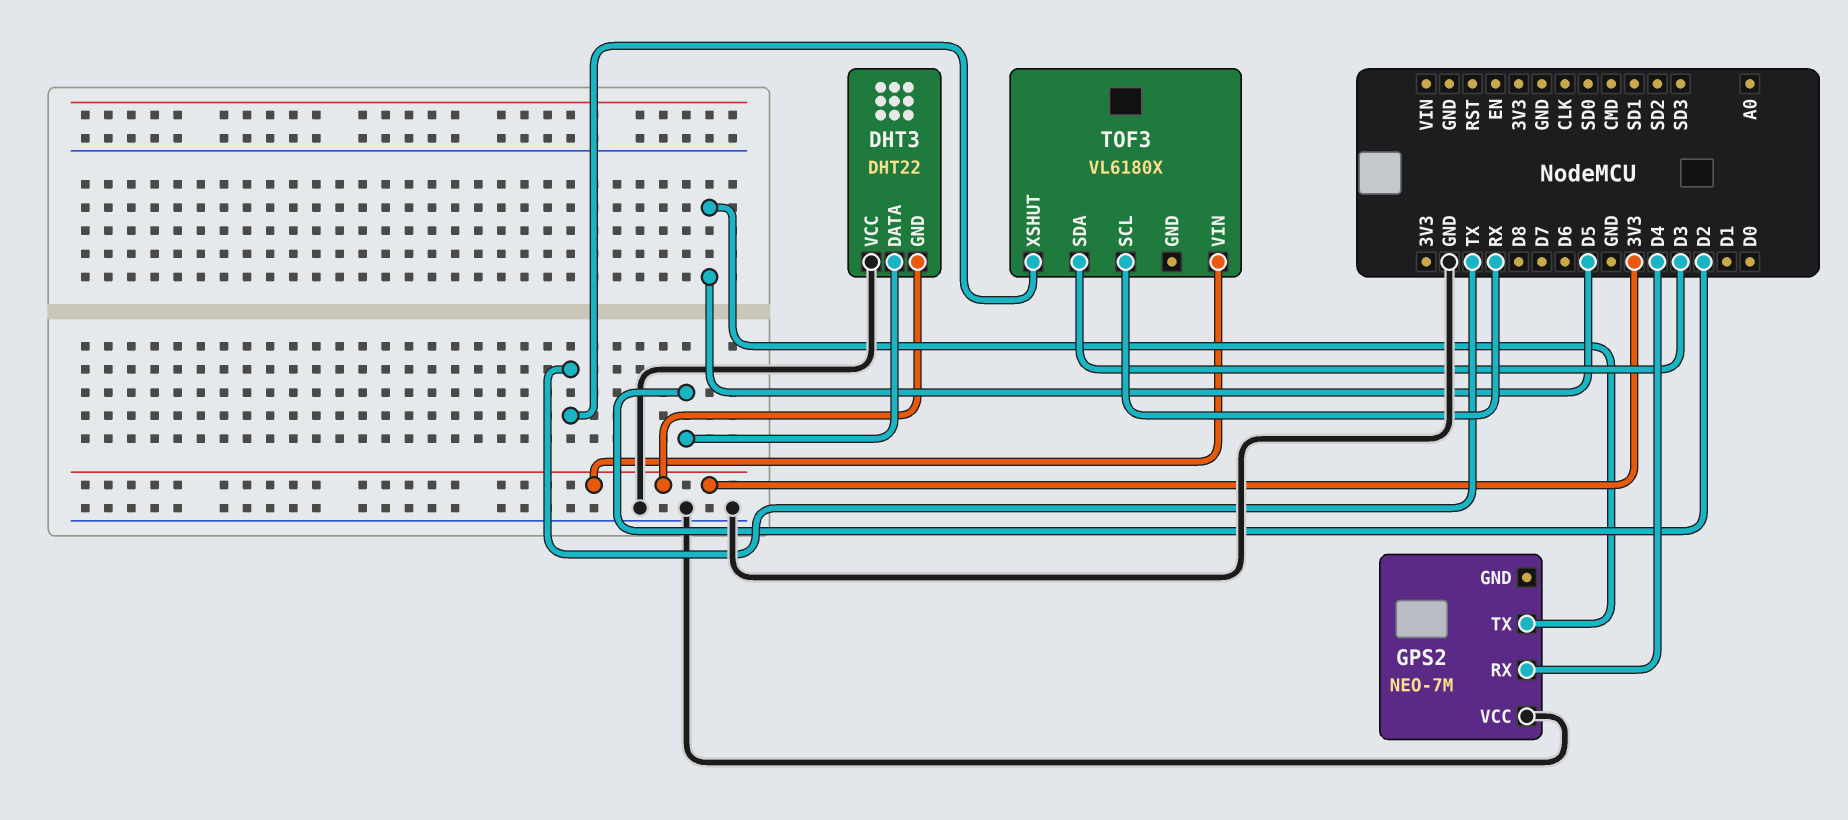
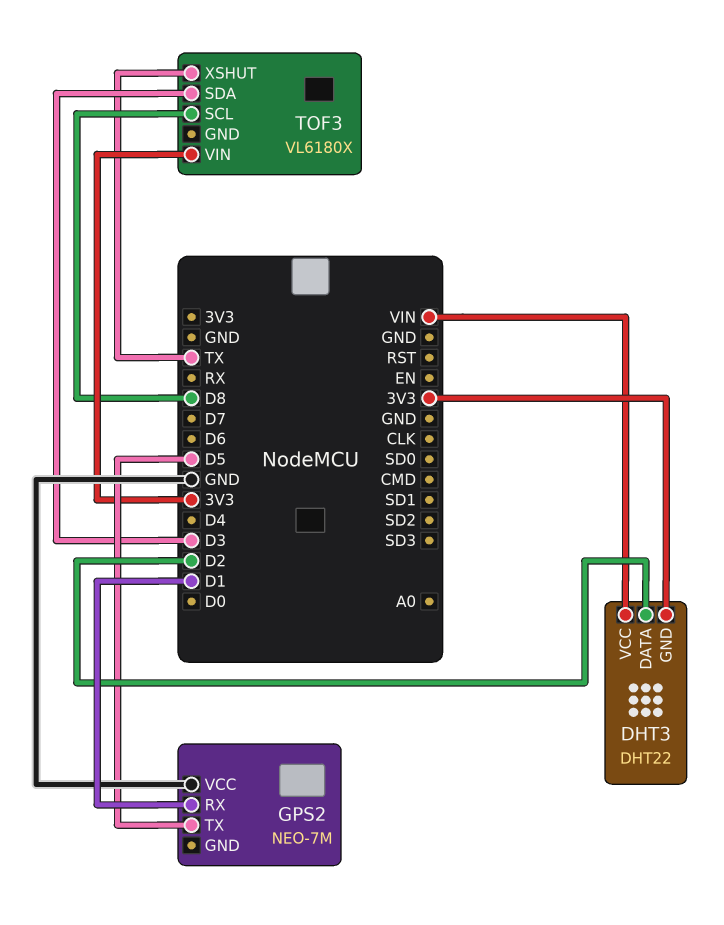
DHT3 pin VCC: GND -> VIN
GPS2 pin RX: D4 -> D1
TOF3 pin SCL: RX -> D8

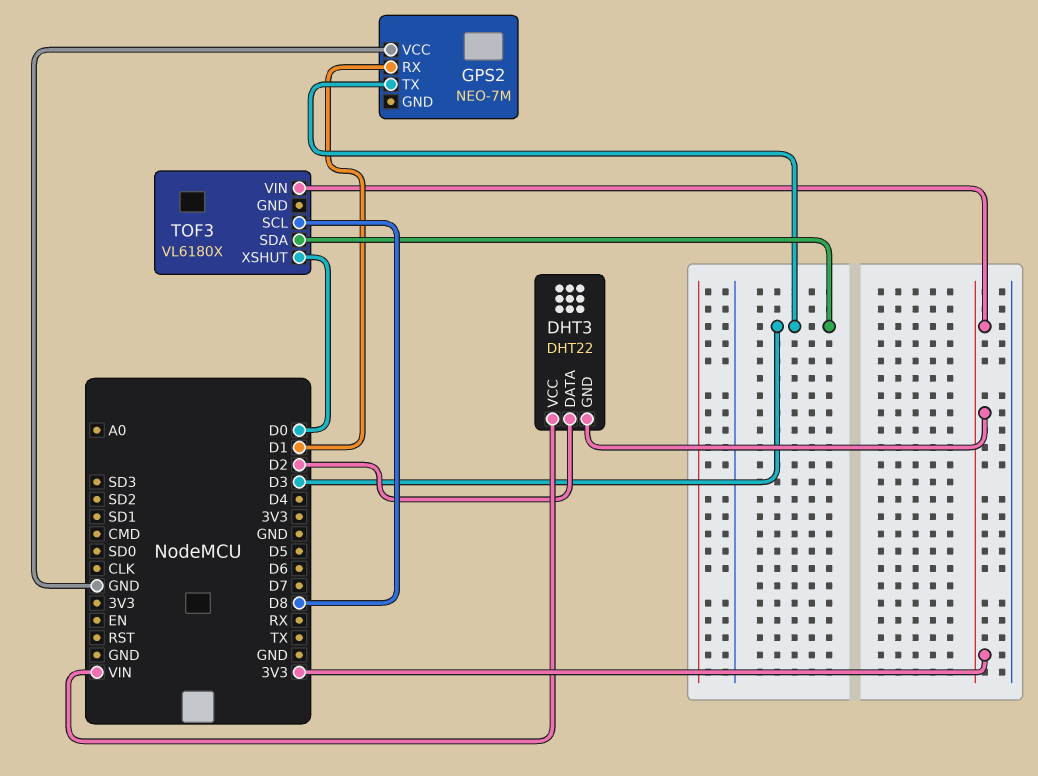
GPS2 pin TX: D5 -> D3
TOF3 pin XSHUT: TX -> D0

